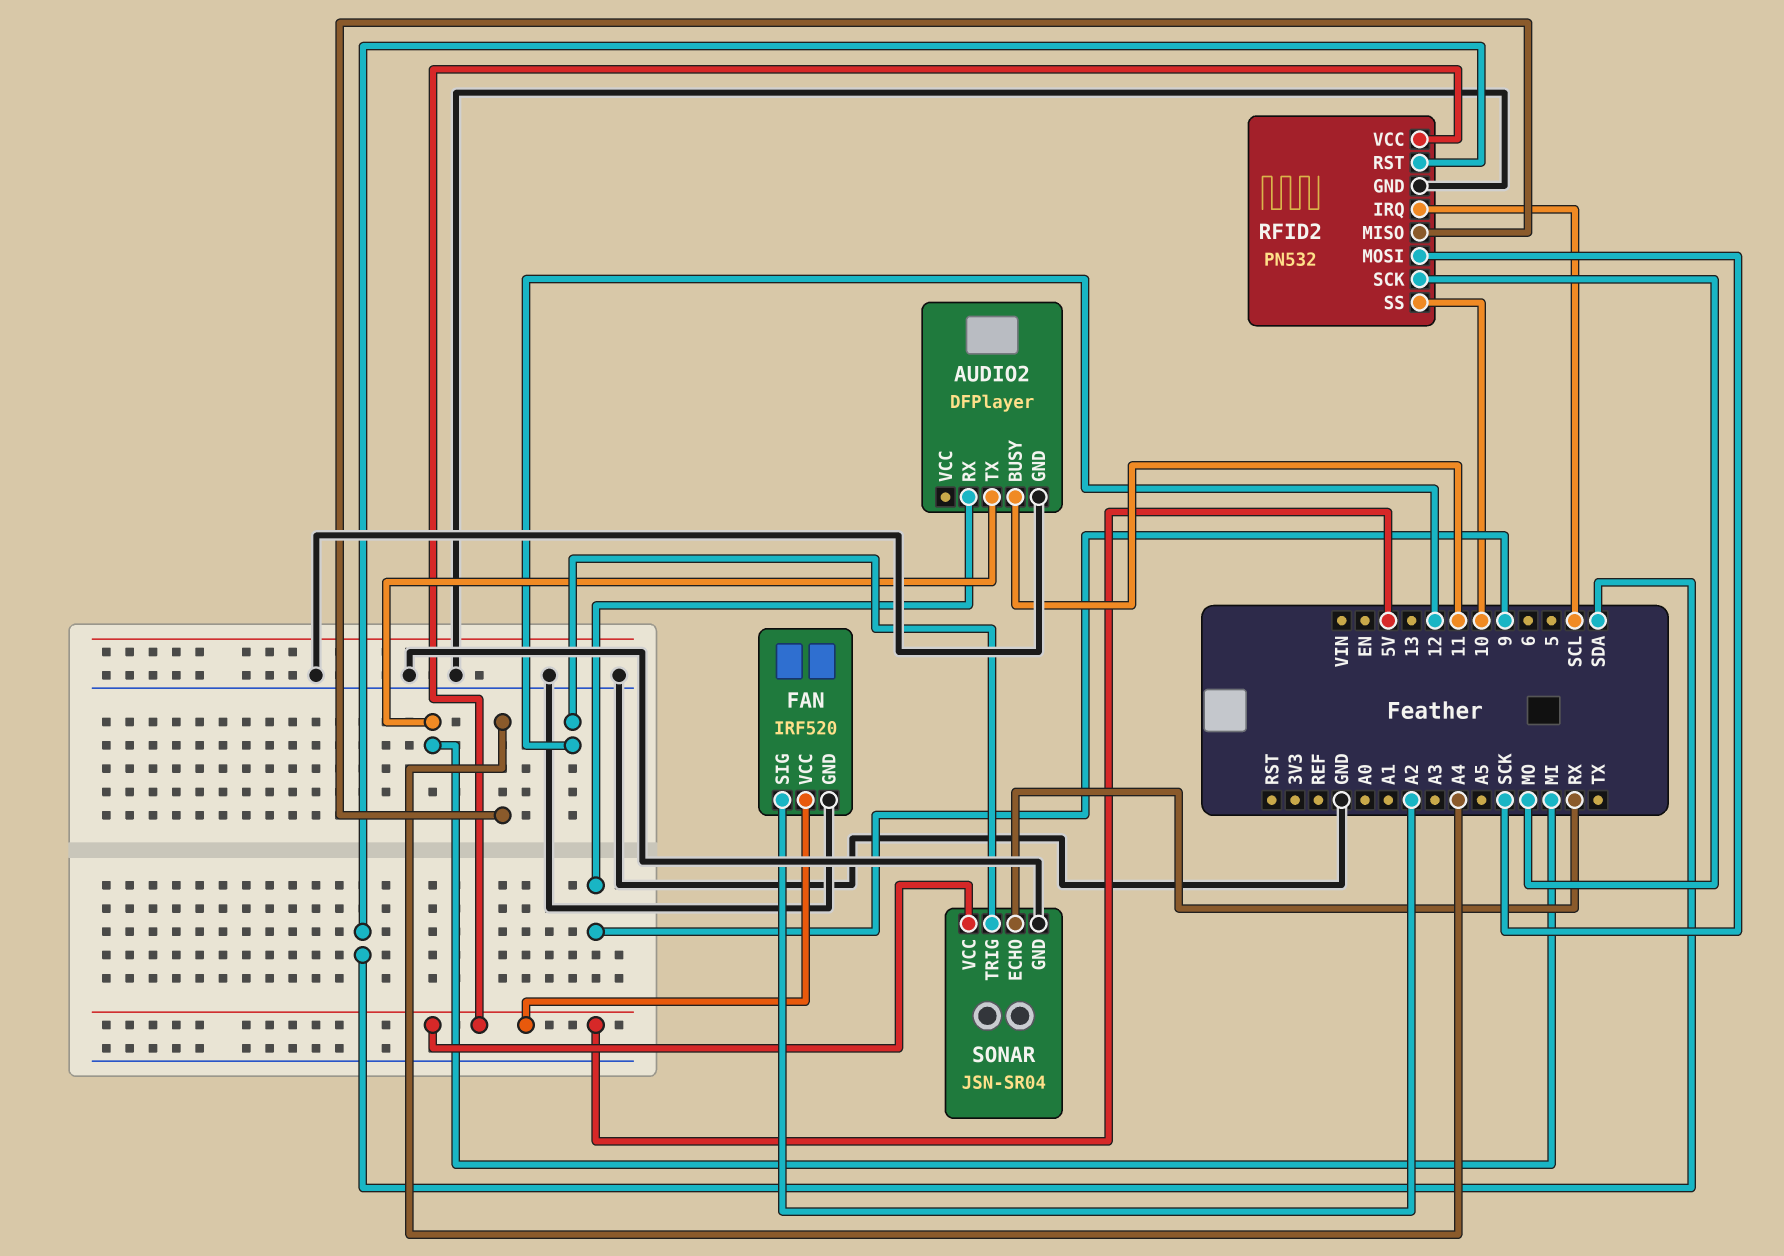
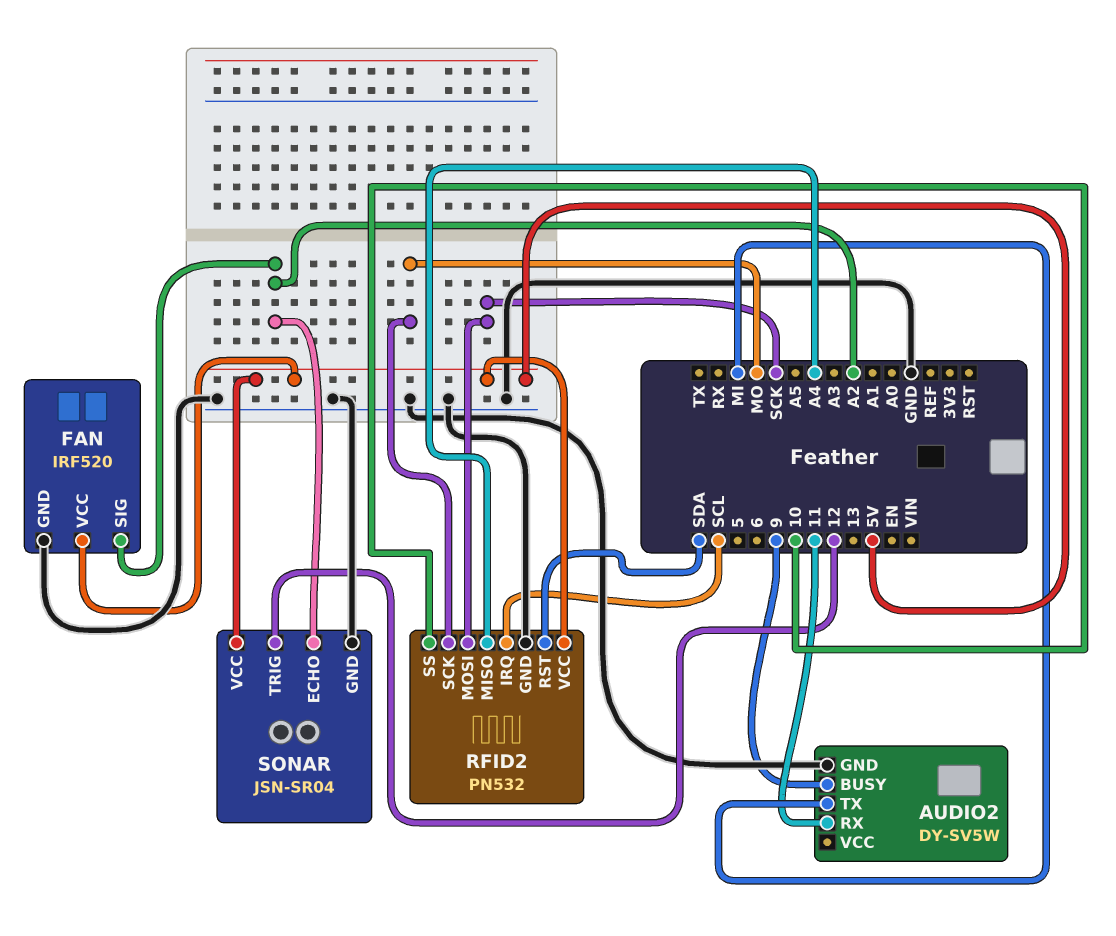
AUDIO2: DFPlayer -> DY-SV5W
AUDIO2 pin BUSY: 11 -> 9
AUDIO2 pin RX: 9 -> 11
SONAR pin ECHO: RX -> A2

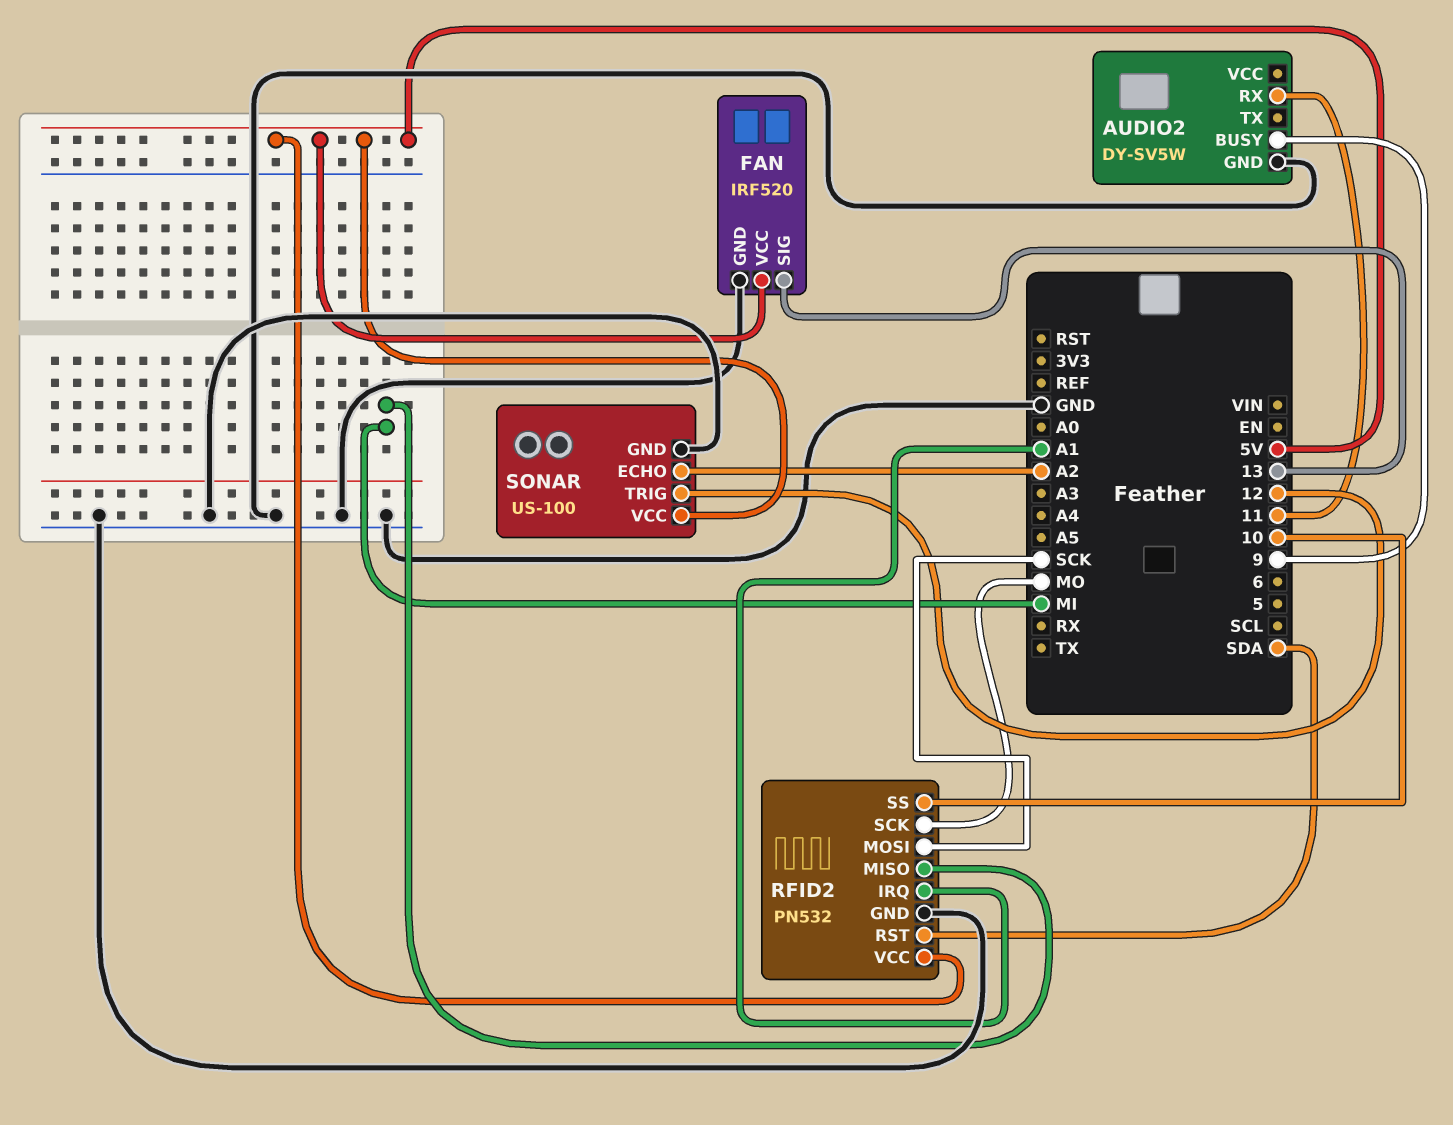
AUDIO2 pin TX: MI -> none
FAN pin SIG: A2 -> 13
RFID2 pin IRQ: SCL -> A1
RFID2 pin MISO: A4 -> MI
SONAR: JSN-SR04 -> US-100

